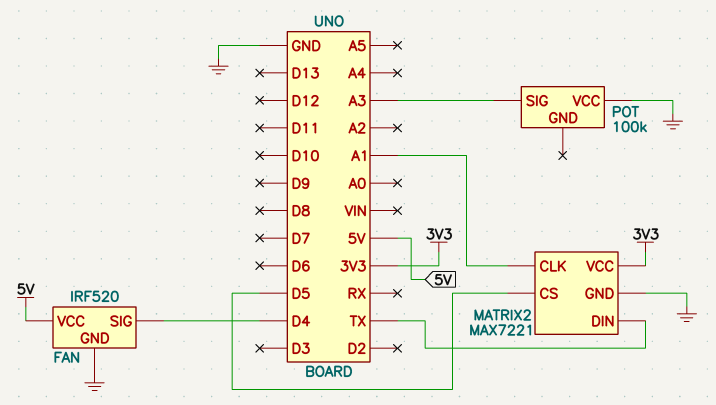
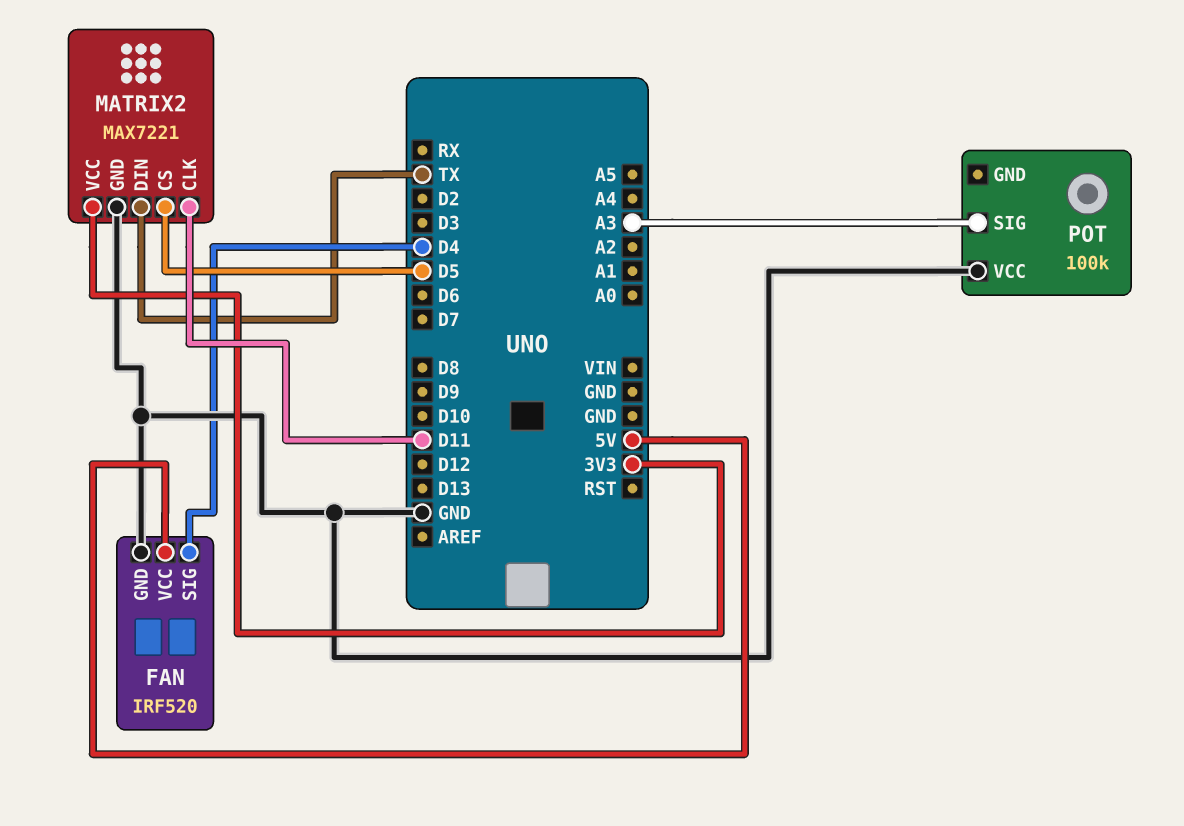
MATRIX2 pin CLK: A1 -> D11

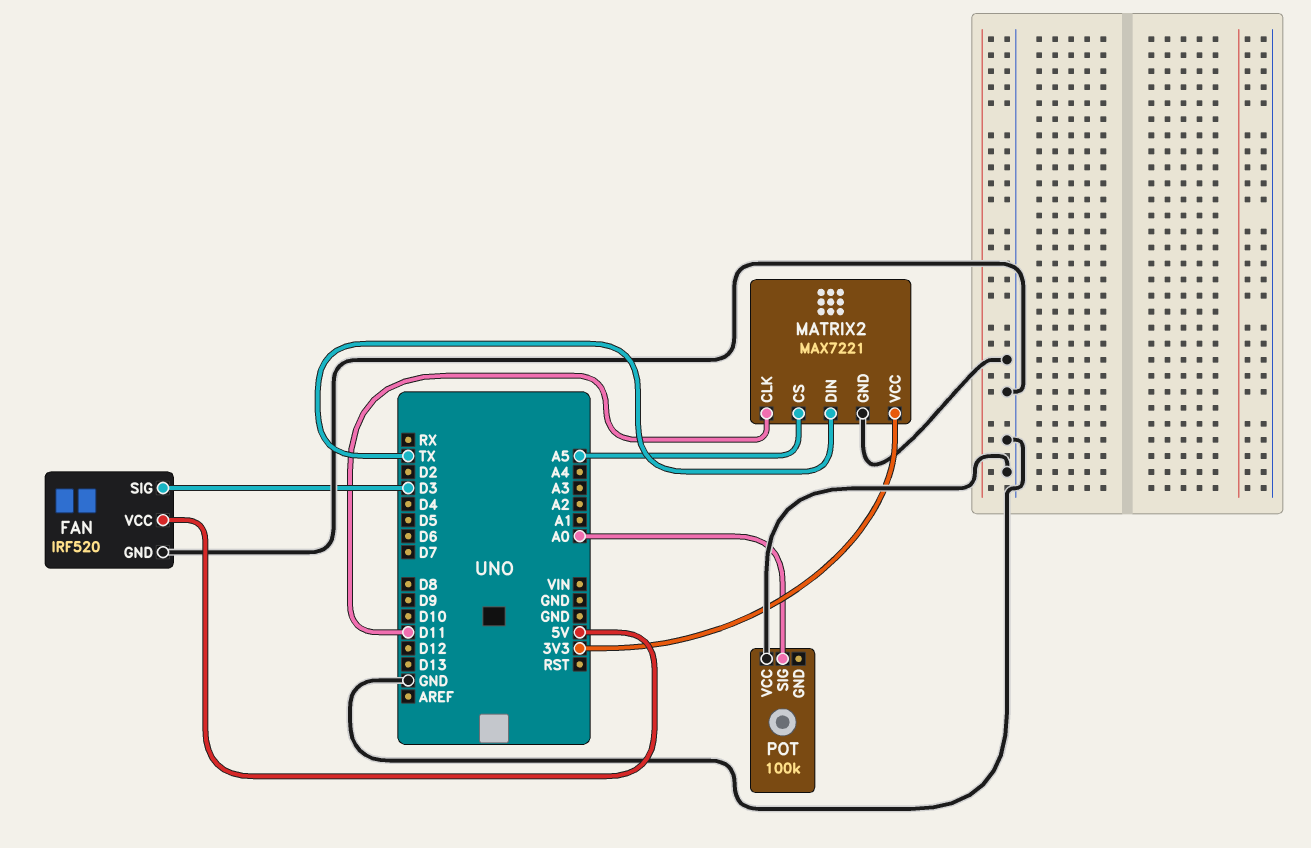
FAN pin SIG: D4 -> D3
MATRIX2 pin CS: D5 -> A5
POT pin SIG: A3 -> A0

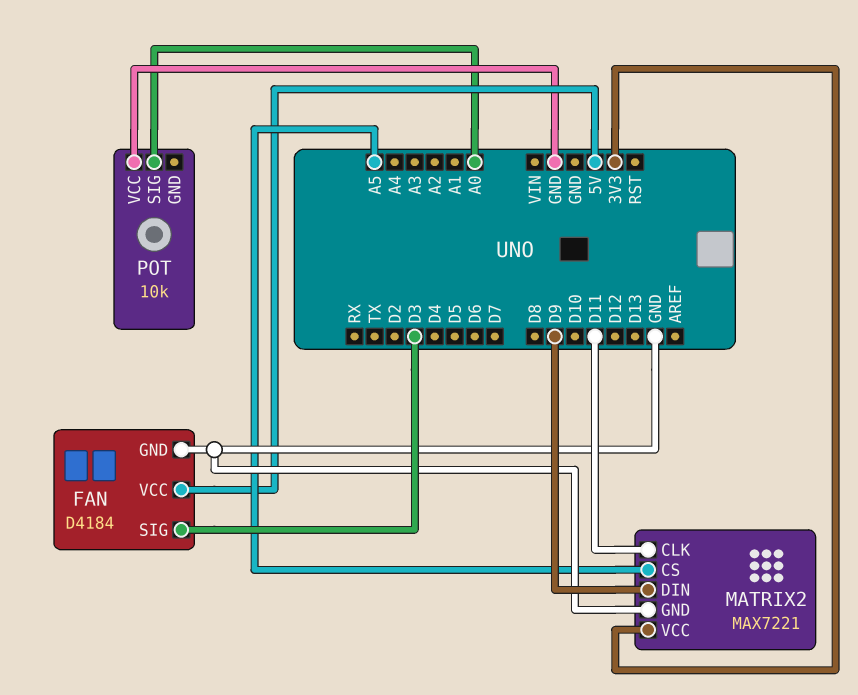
FAN: IRF520 -> D4184
MATRIX2 pin DIN: TX -> D9
POT: 100k -> 10k

